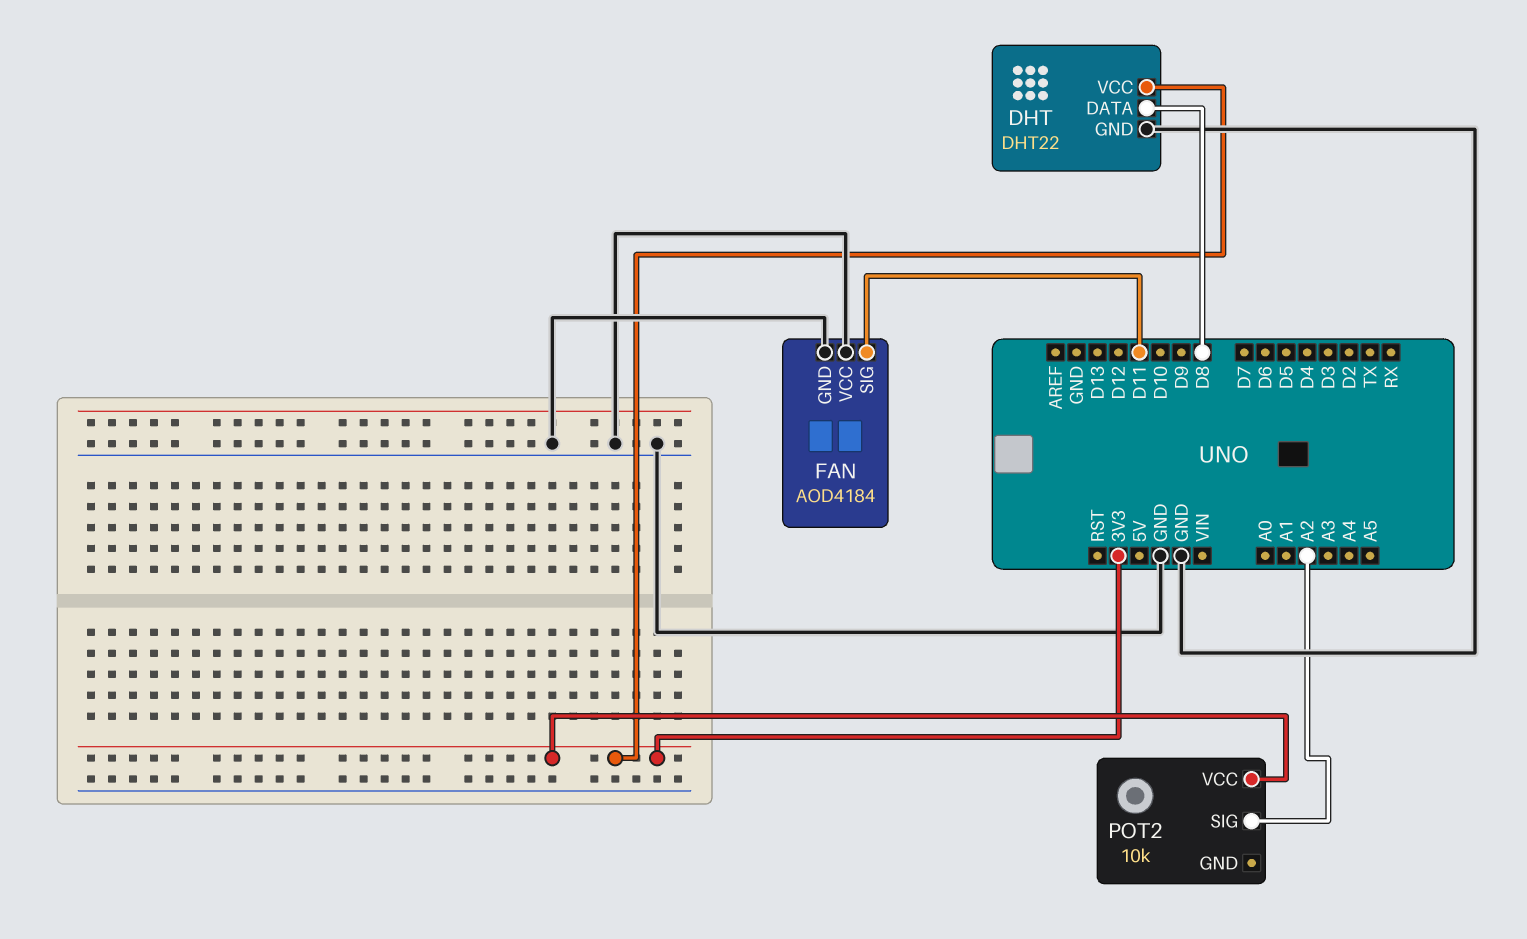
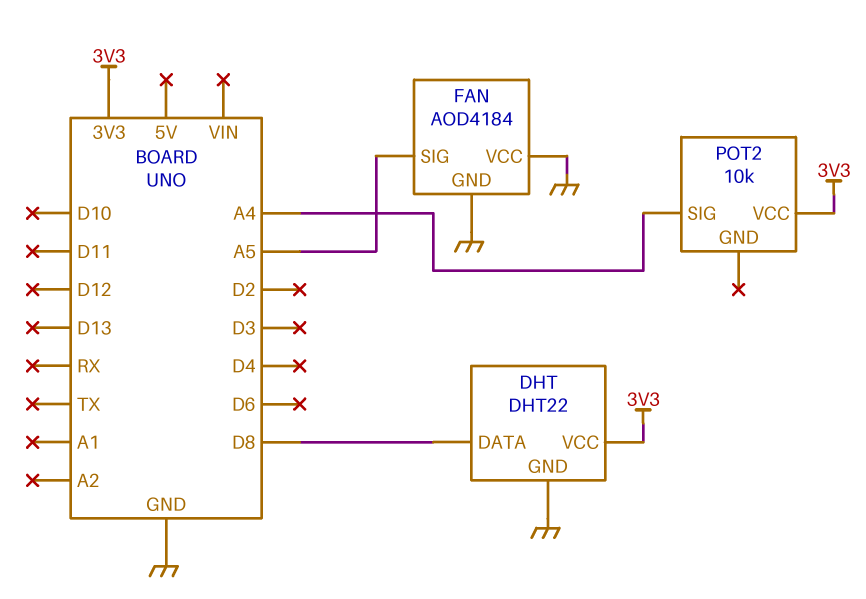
FAN pin SIG: D11 -> A5
POT2 pin SIG: A2 -> A4

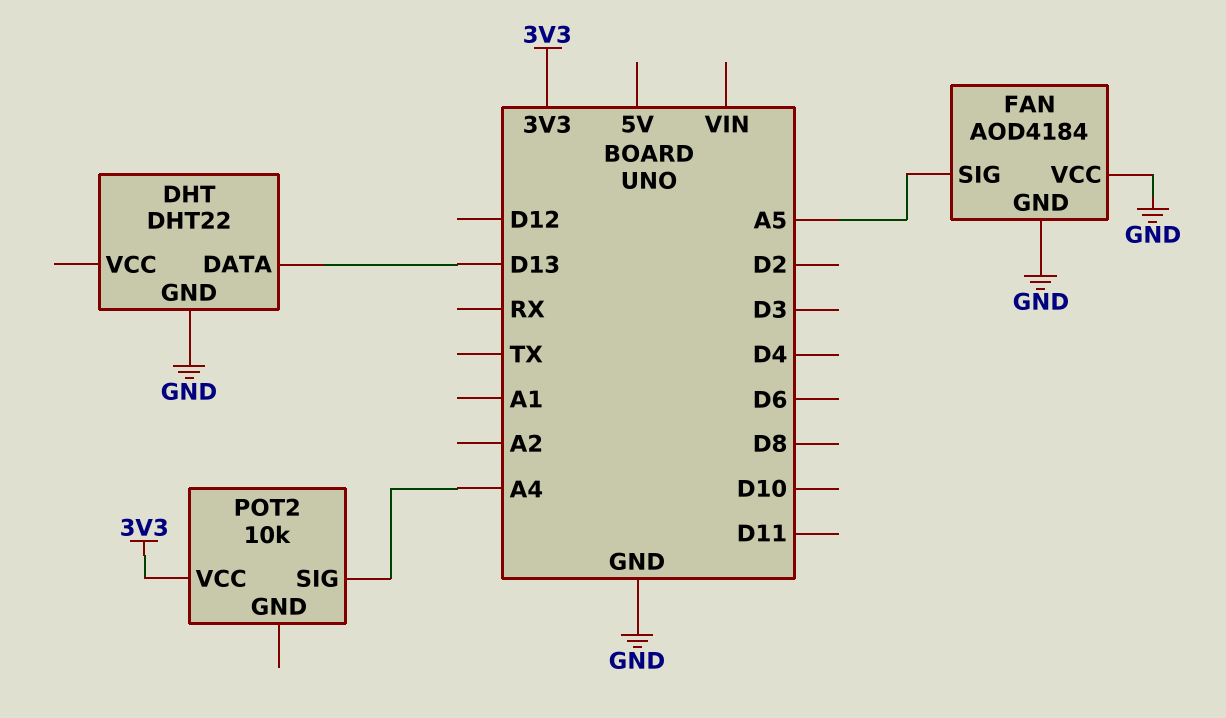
DHT pin DATA: D8 -> D13
DHT pin VCC: 3V3 -> none

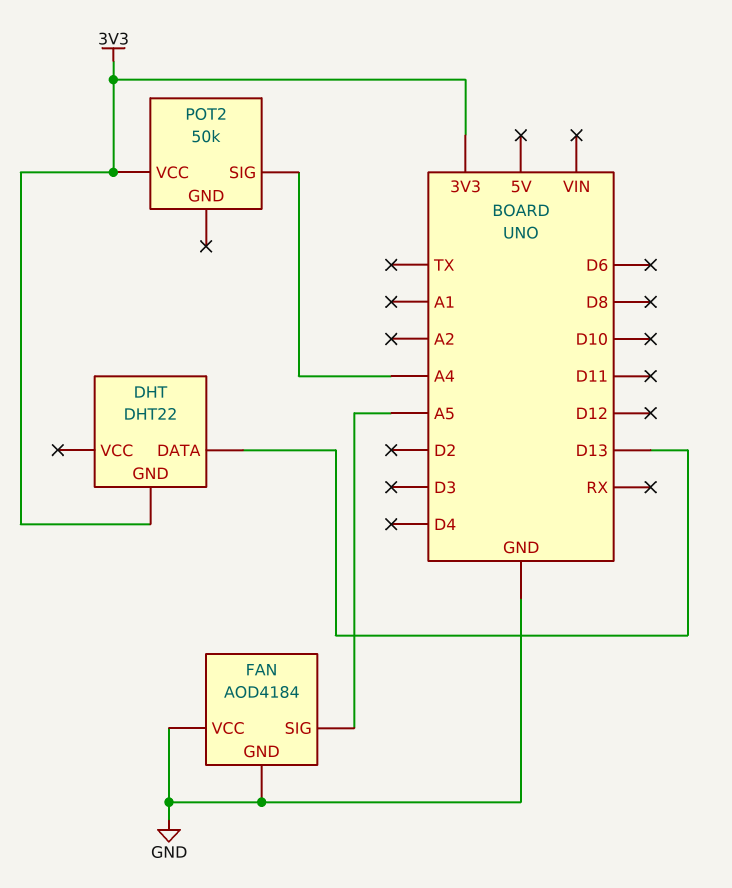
DHT pin GND: GND -> 3V3
POT2: 10k -> 50k

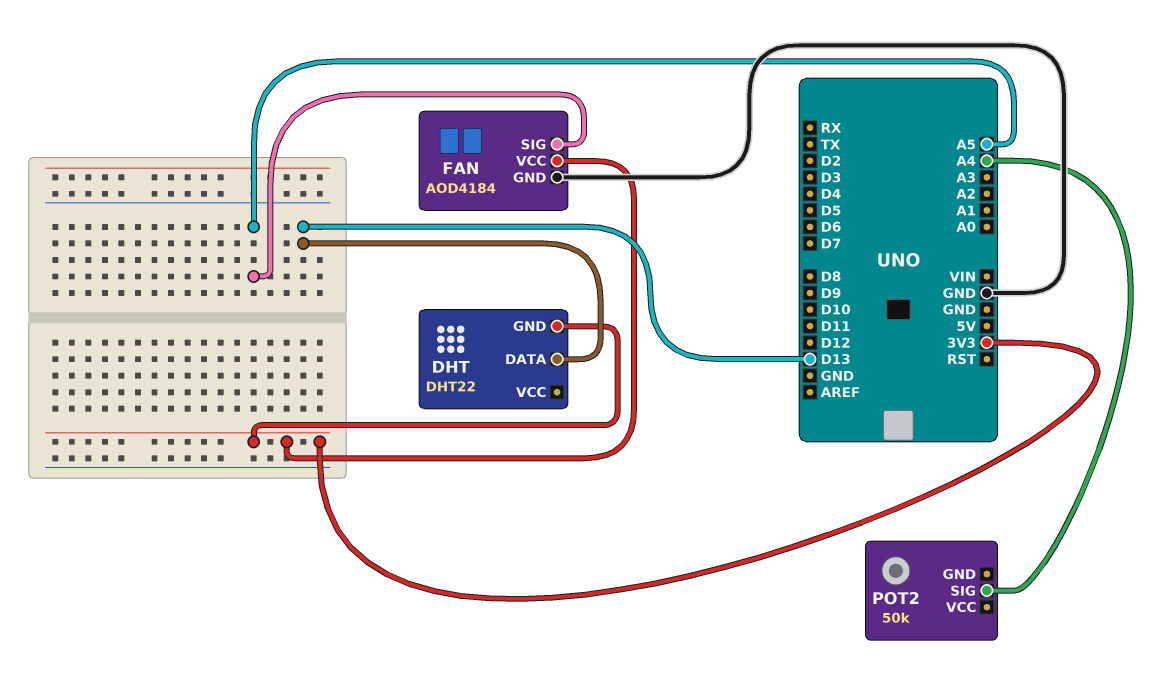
FAN pin VCC: GND -> 3V3
POT2 pin VCC: 3V3 -> none

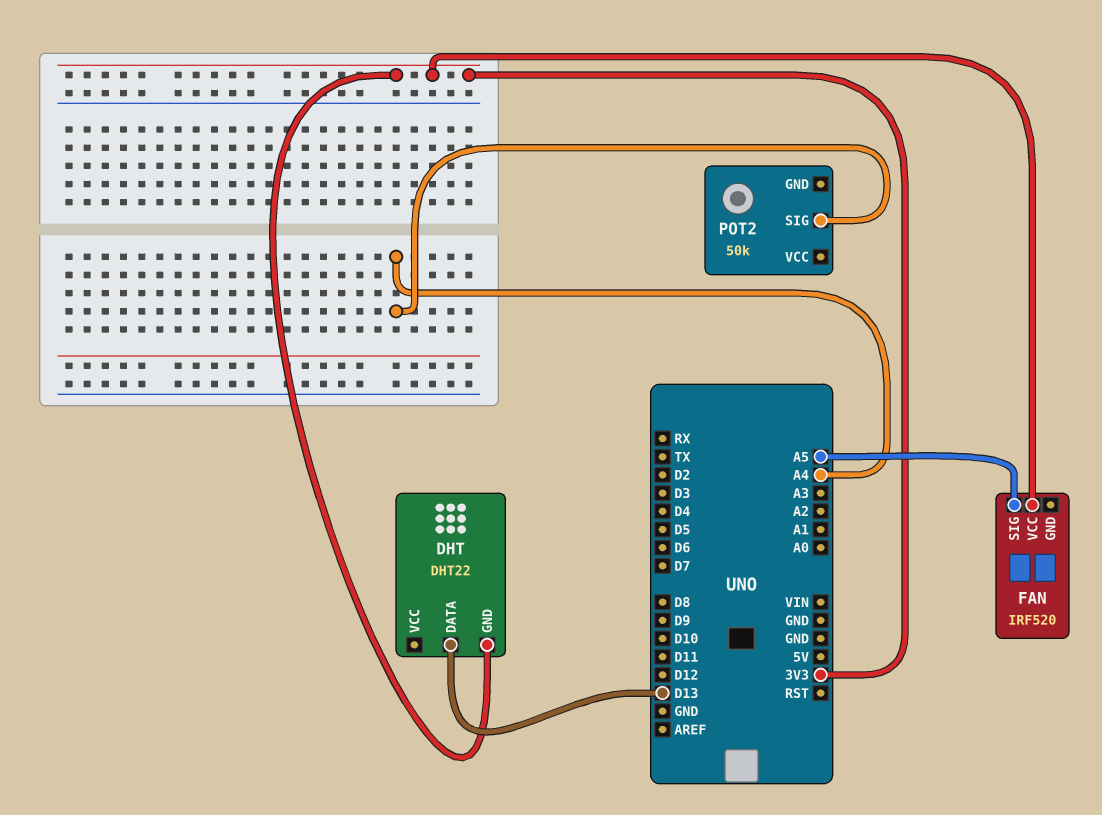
FAN: AOD4184 -> IRF520
FAN pin GND: GND -> none

